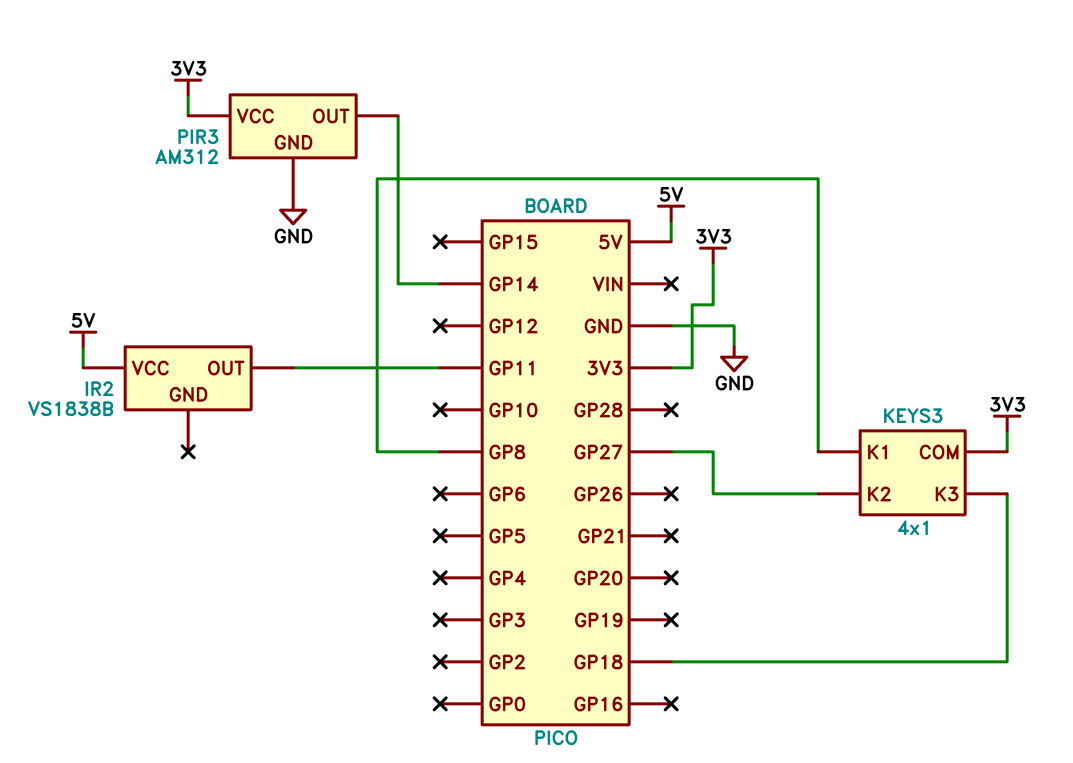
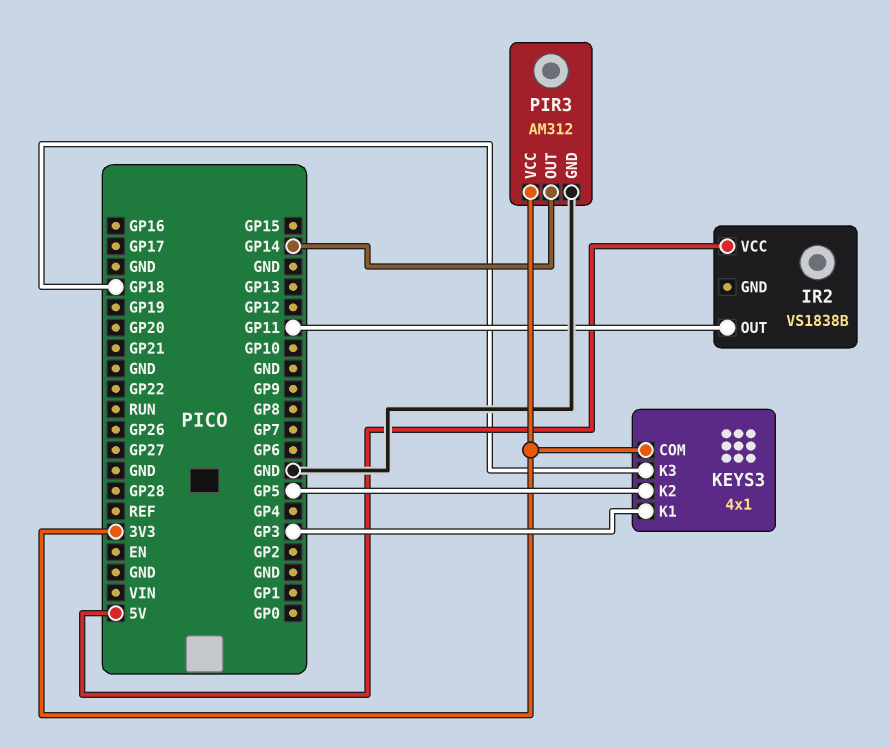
KEYS3 pin K1: GP8 -> GP3
KEYS3 pin K2: GP27 -> GP5

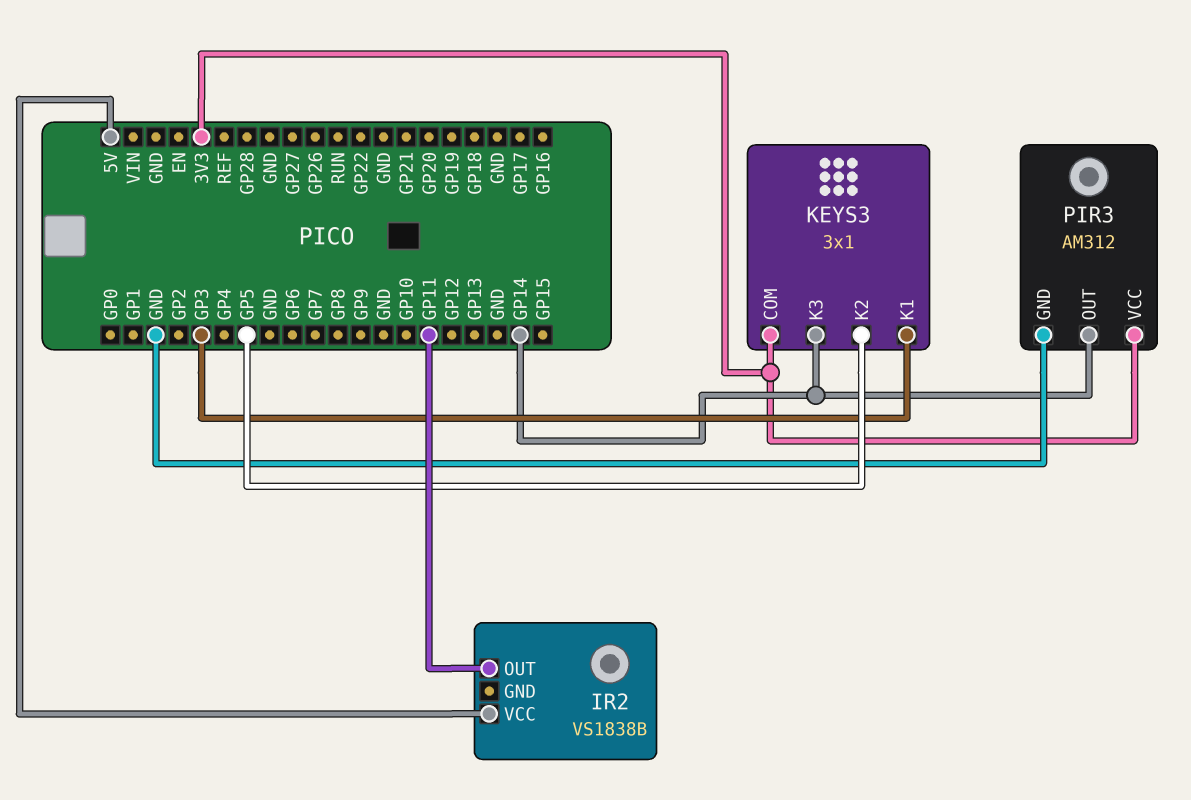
KEYS3: 4x1 -> 3x1
KEYS3 pin K3: GP18 -> GP14

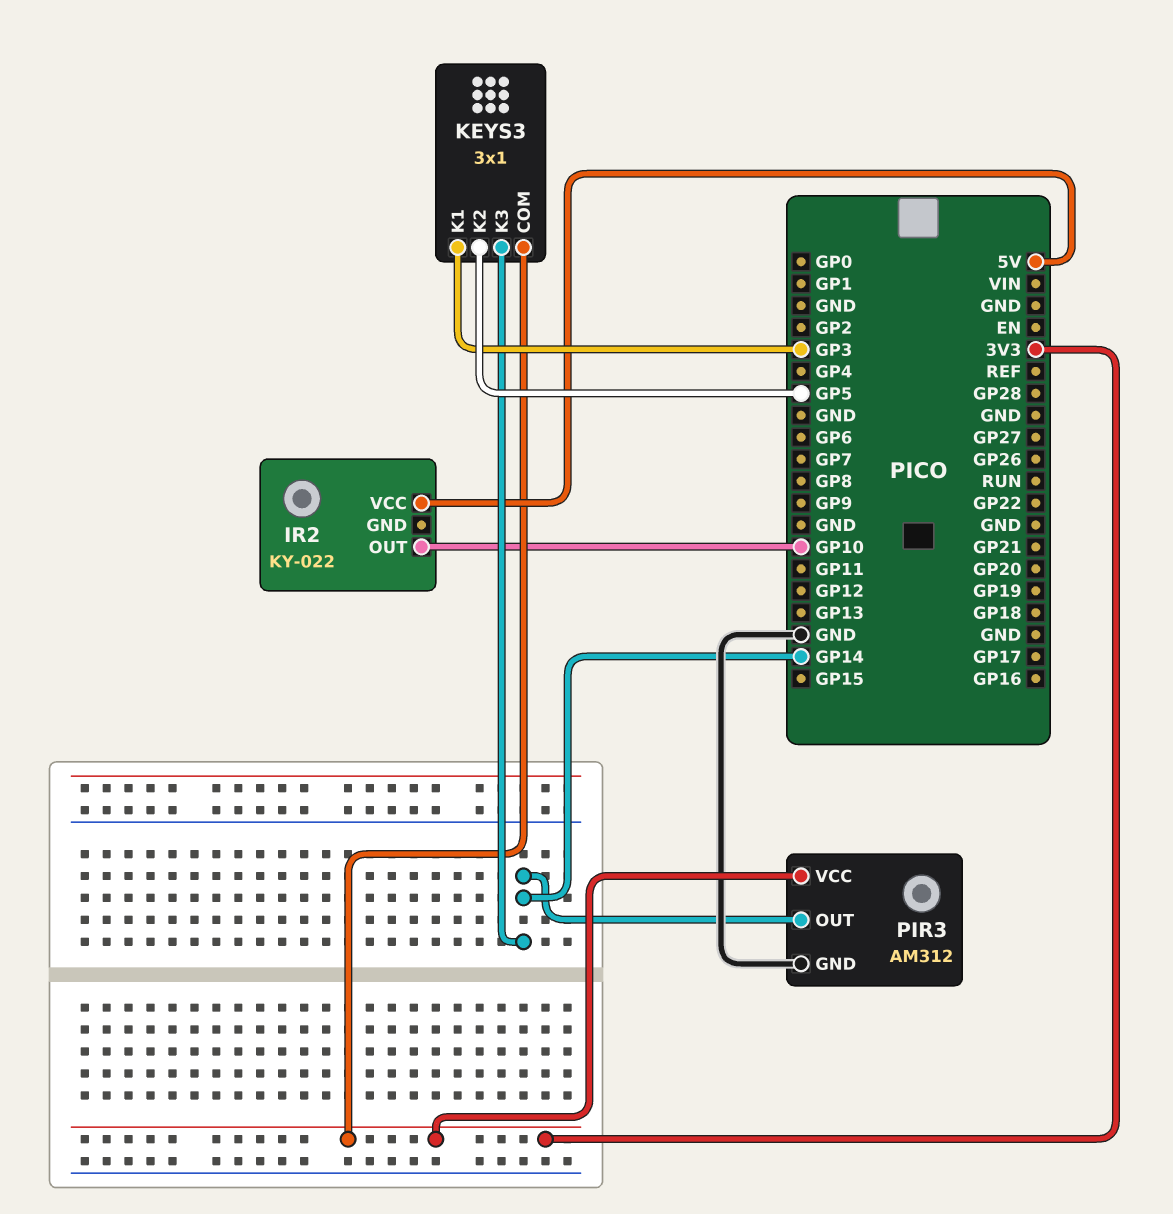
IR2: VS1838B -> KY-022
IR2 pin OUT: GP11 -> GP10

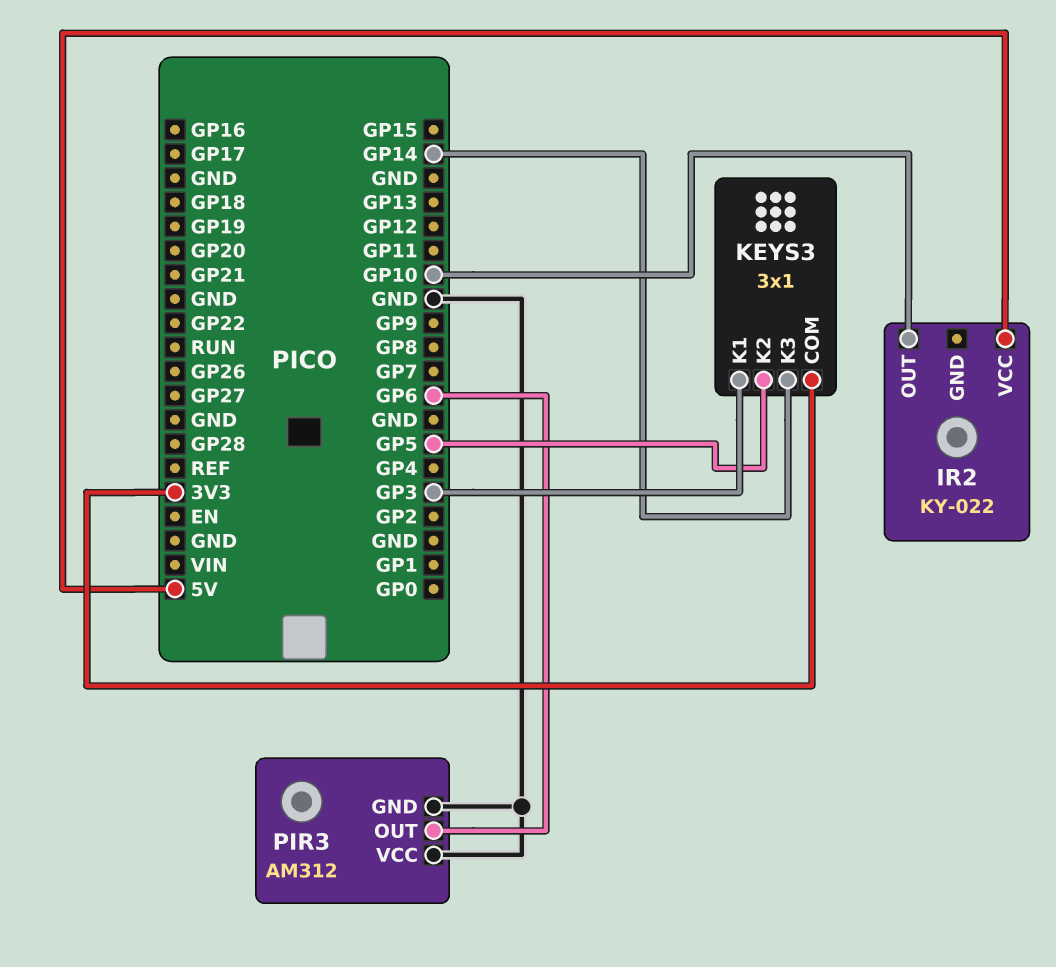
PIR3 pin OUT: GP14 -> GP6
PIR3 pin VCC: 3V3 -> GND

